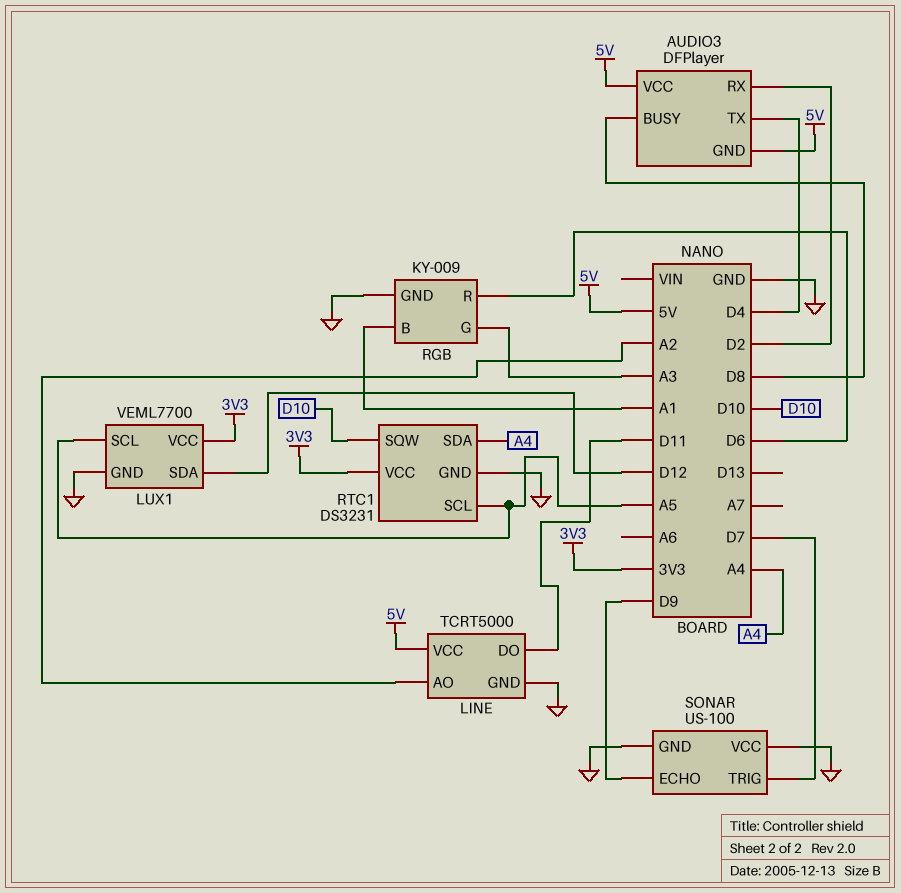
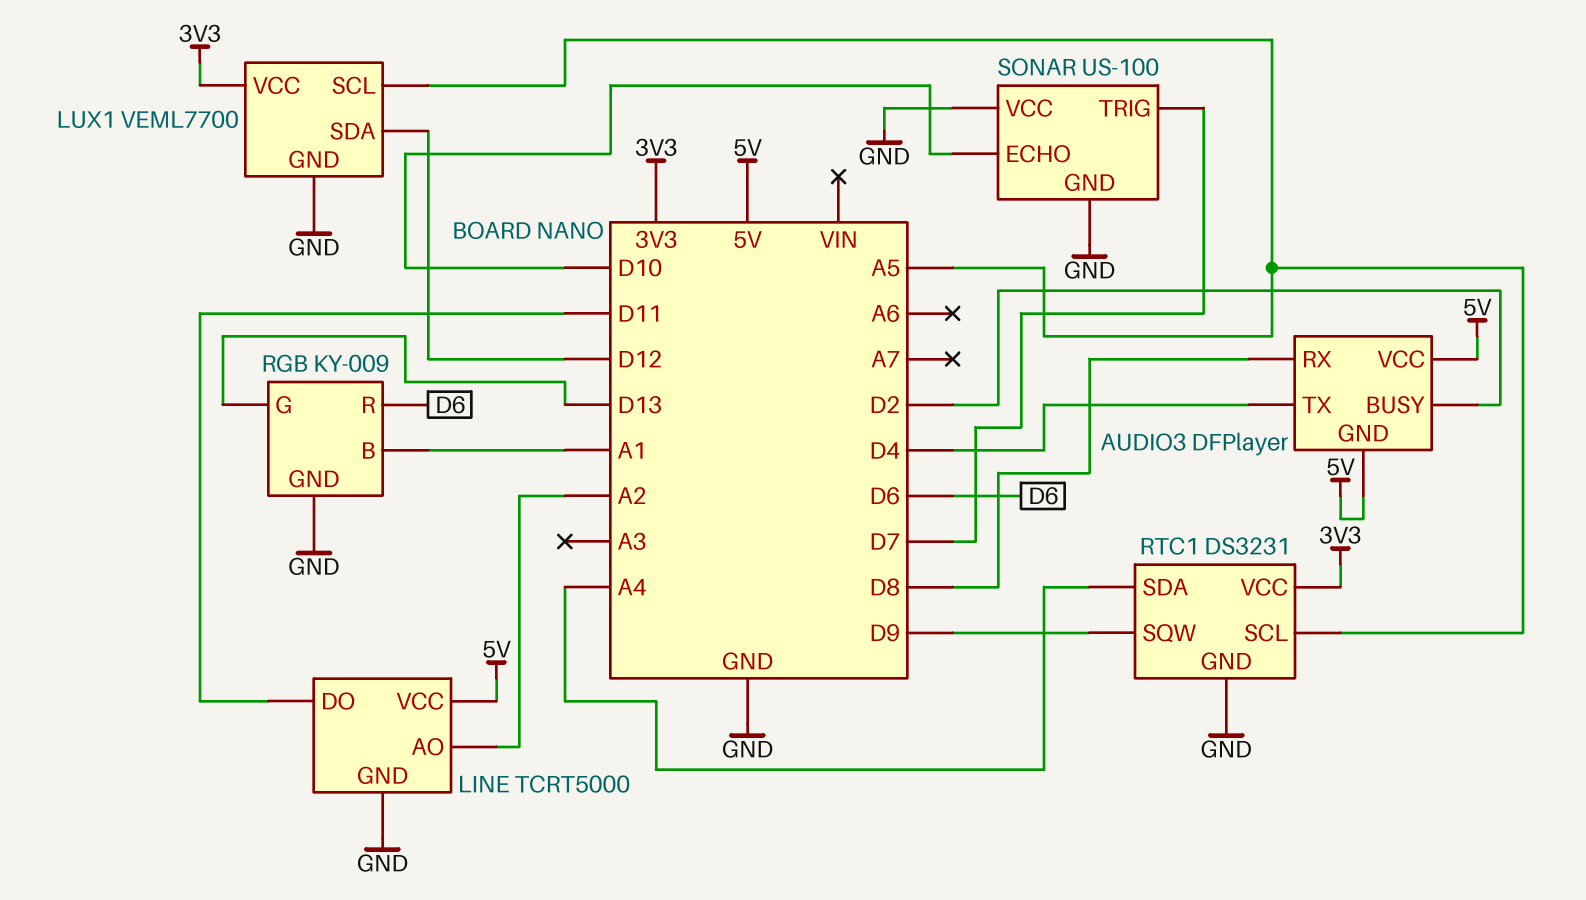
AUDIO3 pin BUSY: D8 -> D2
AUDIO3 pin RX: D2 -> D8
RGB pin G: A3 -> D13
RTC1 pin SQW: D10 -> D9
SONAR pin ECHO: D9 -> D10

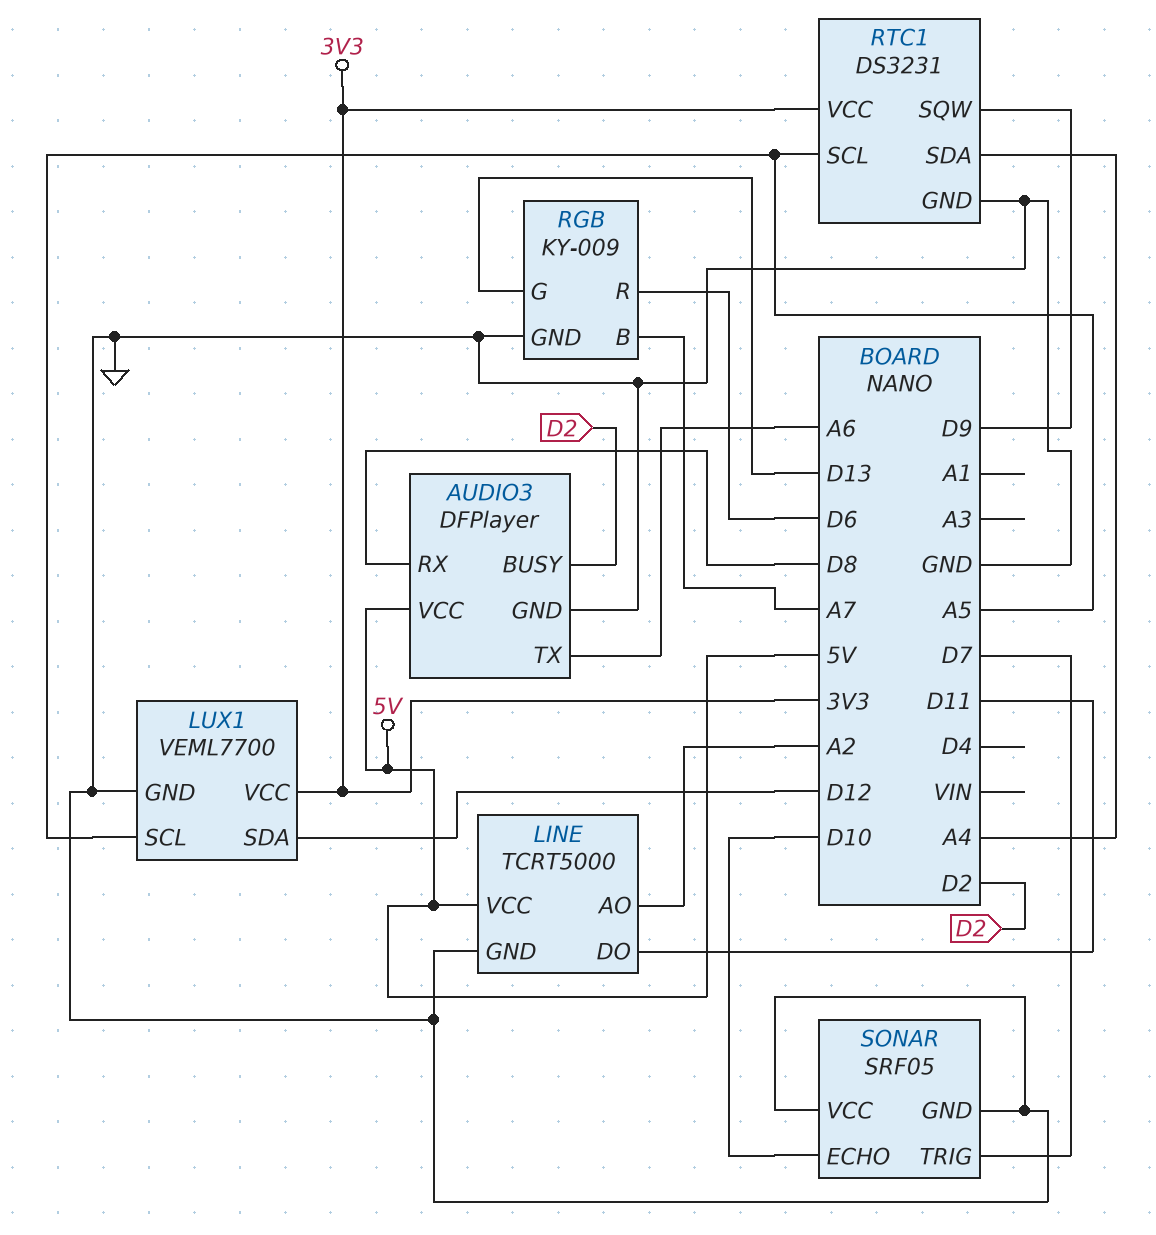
AUDIO3 pin GND: 5V -> GND
AUDIO3 pin TX: D4 -> A6
RGB pin B: A1 -> A7
SONAR: US-100 -> SRF05

